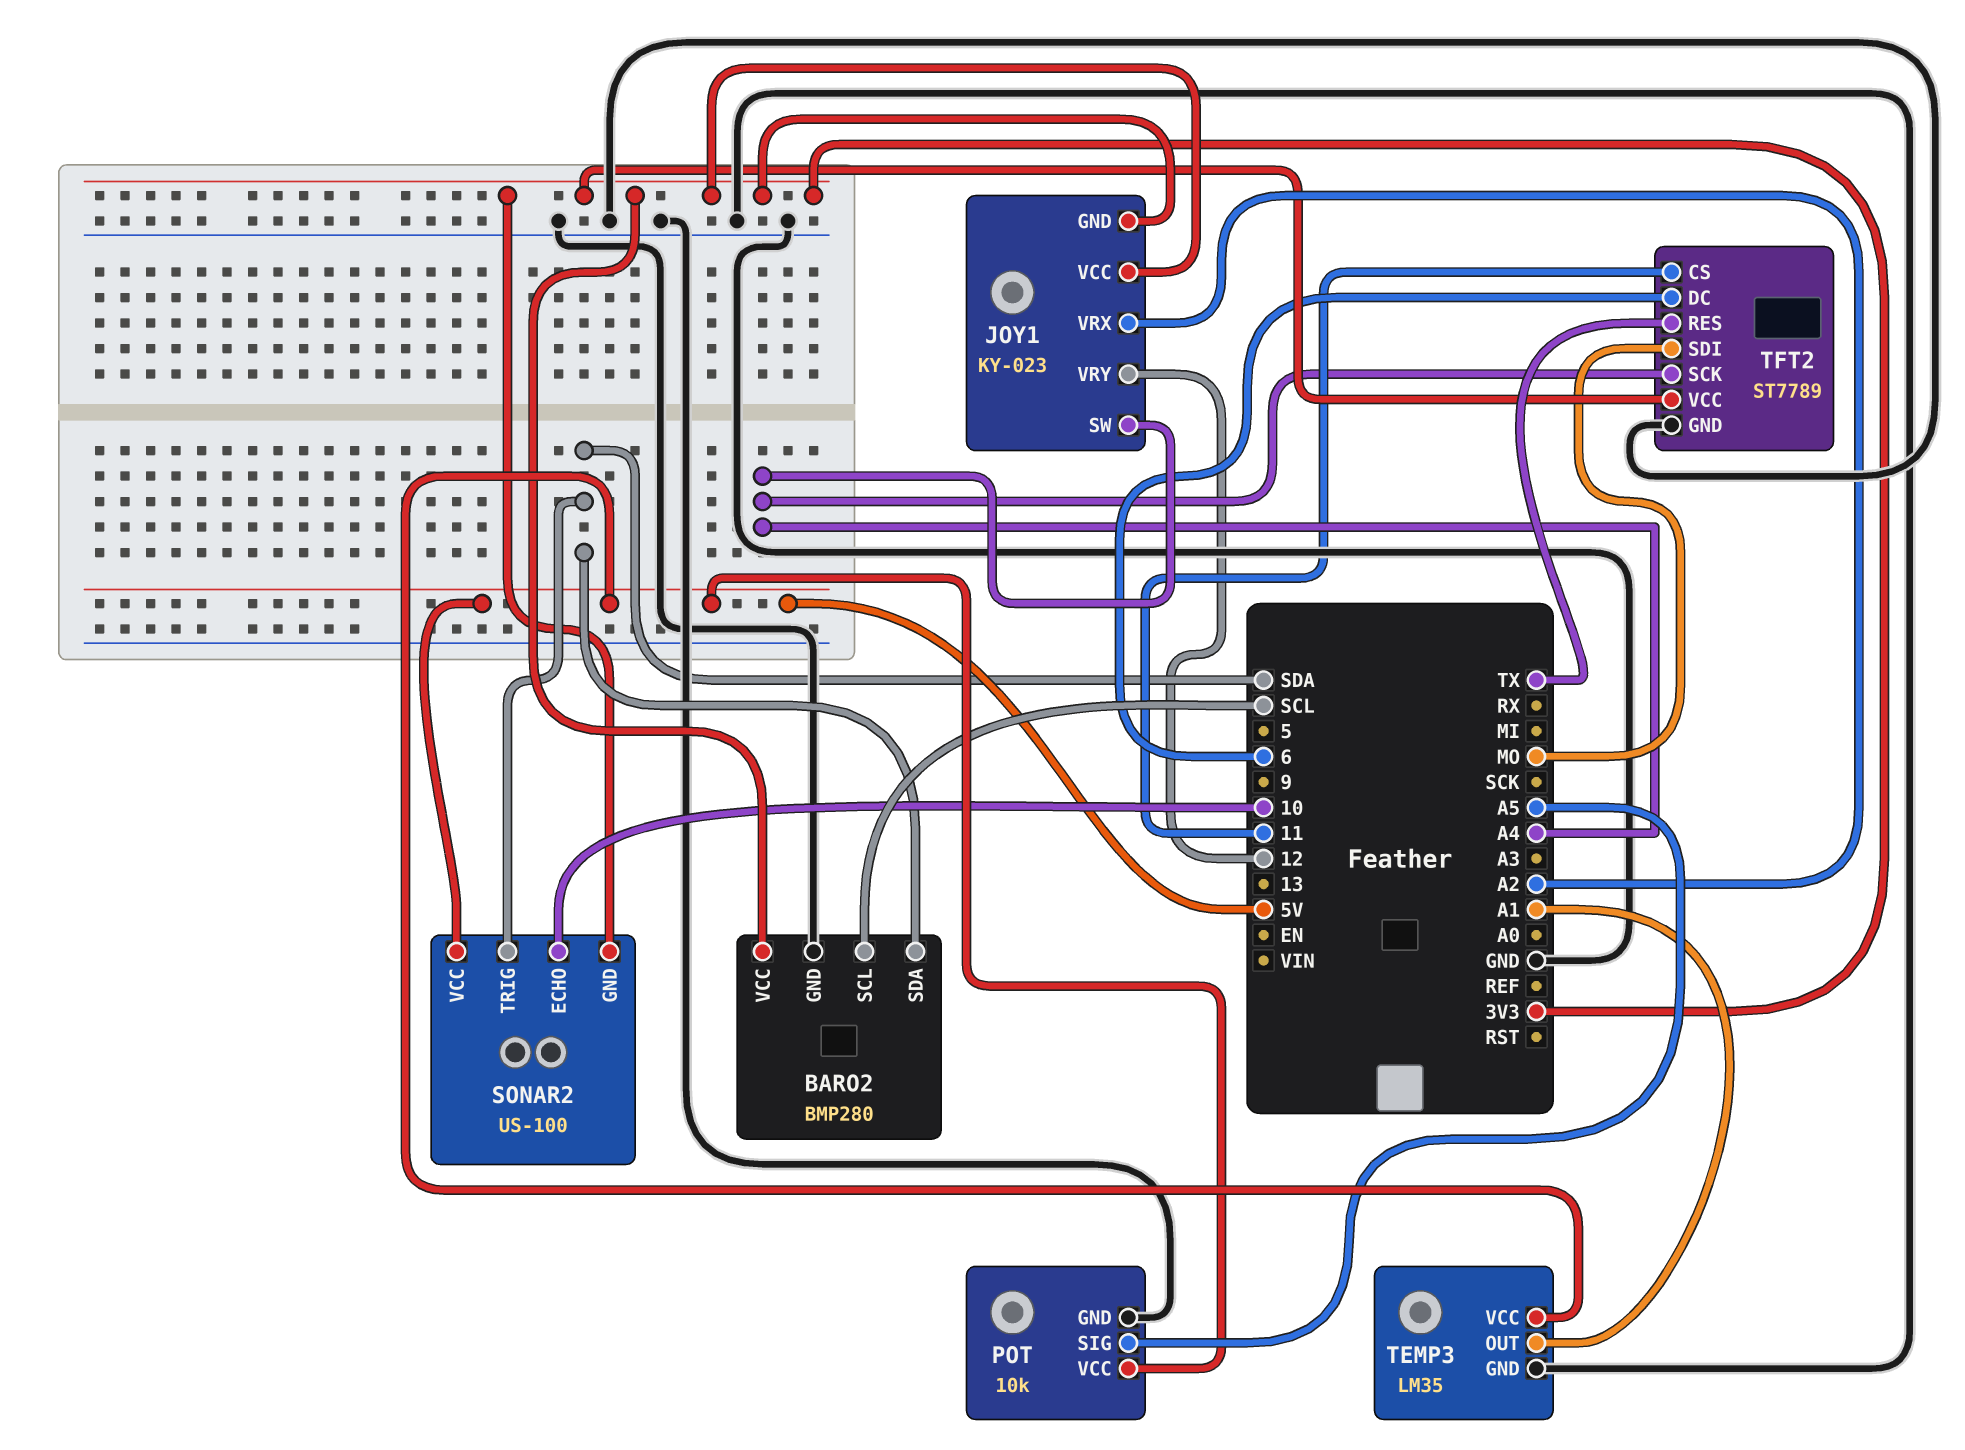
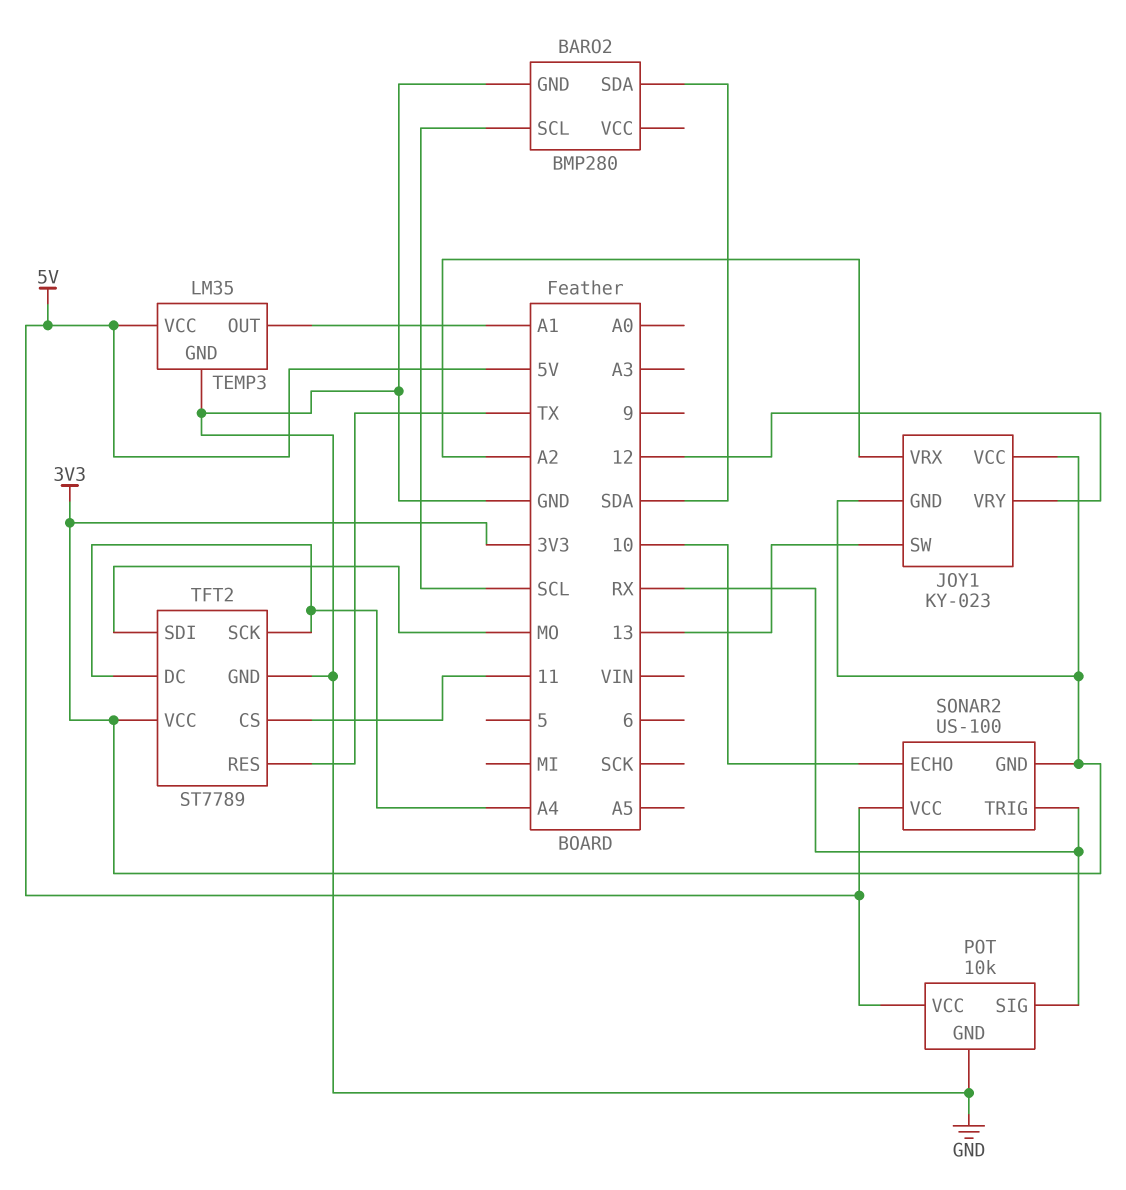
BARO2 pin VCC: 3V3 -> none
JOY1 pin SW: A4 -> 13
POT pin SIG: A5 -> RX
SONAR2 pin TRIG: SDA -> RX
TFT2 pin DC: 6 -> A4

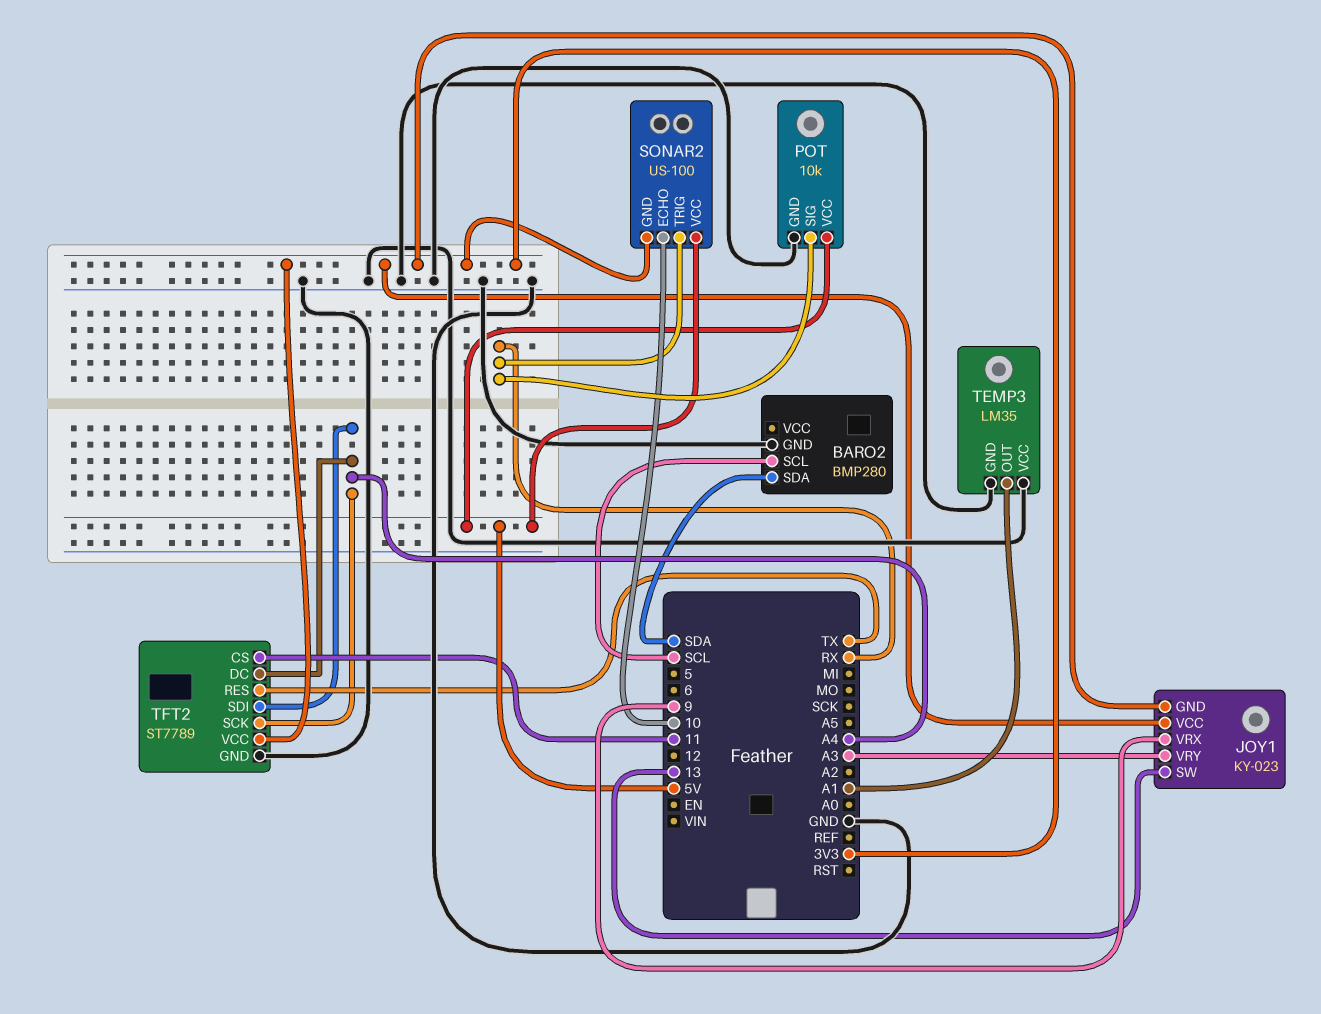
JOY1 pin VRX: A2 -> 9
JOY1 pin VRY: 12 -> A3
TEMP3 pin VCC: 5V -> GND
TFT2 pin SDI: MO -> A4

